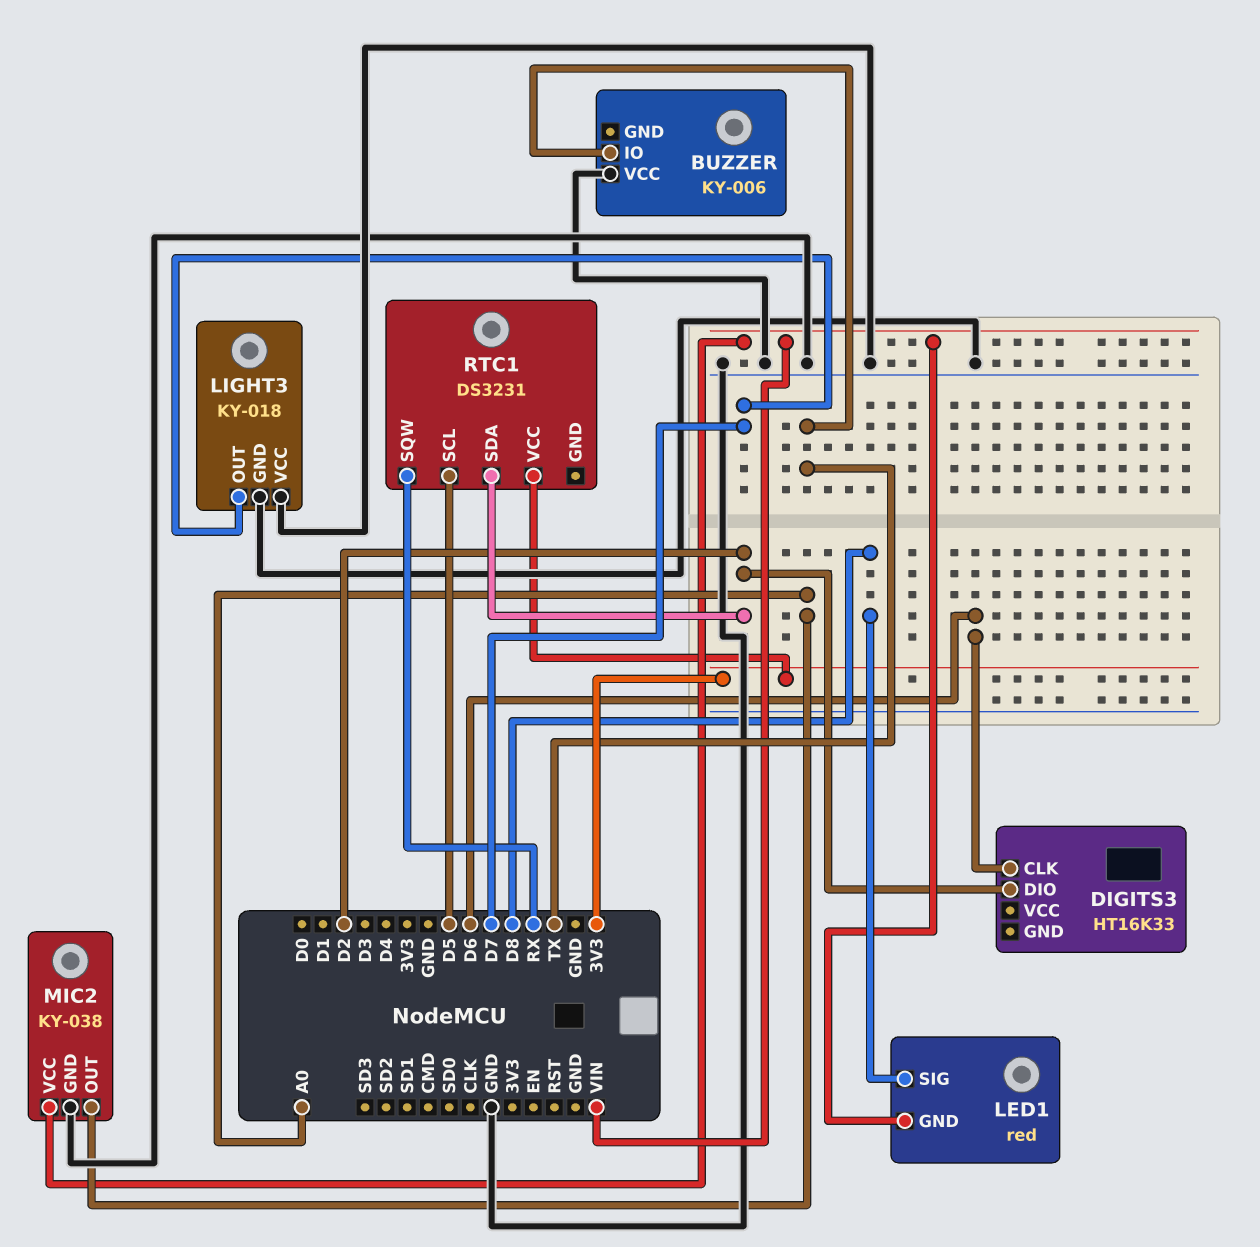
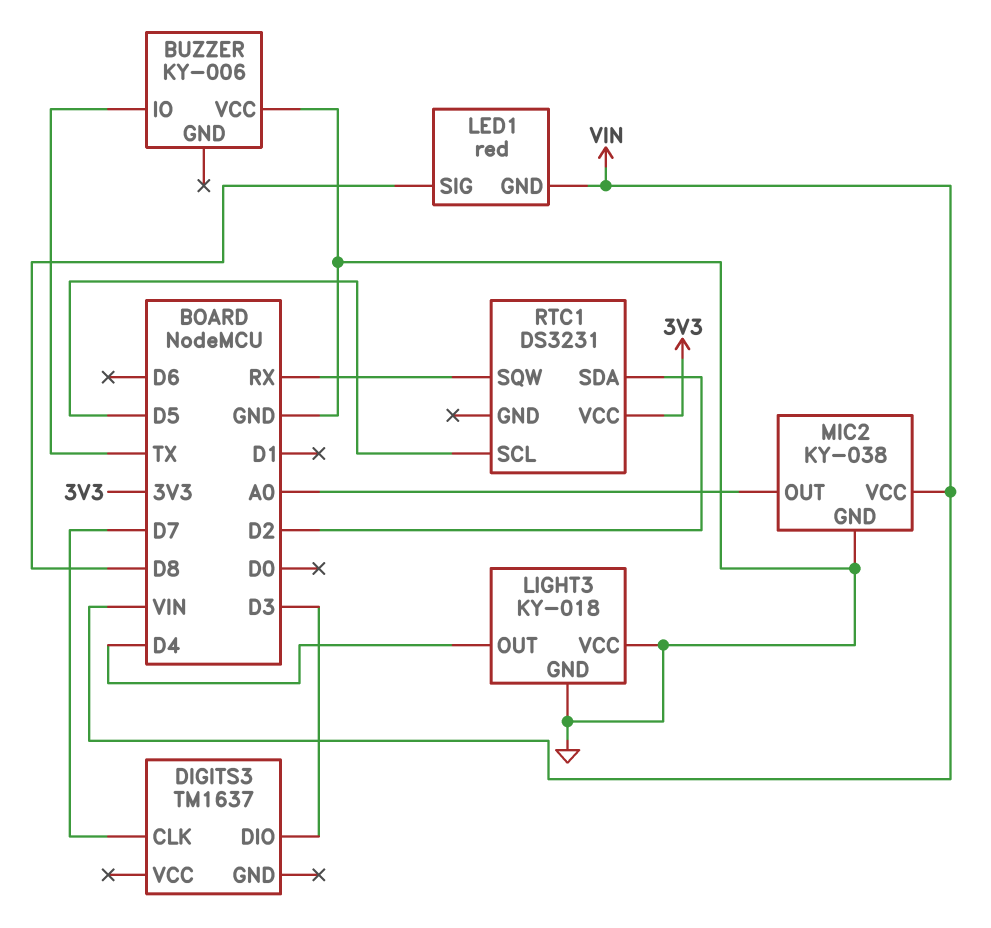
DIGITS3: HT16K33 -> TM1637
DIGITS3 pin CLK: D6 -> D7
DIGITS3 pin DIO: D2 -> D3
LIGHT3 pin OUT: D7 -> D4

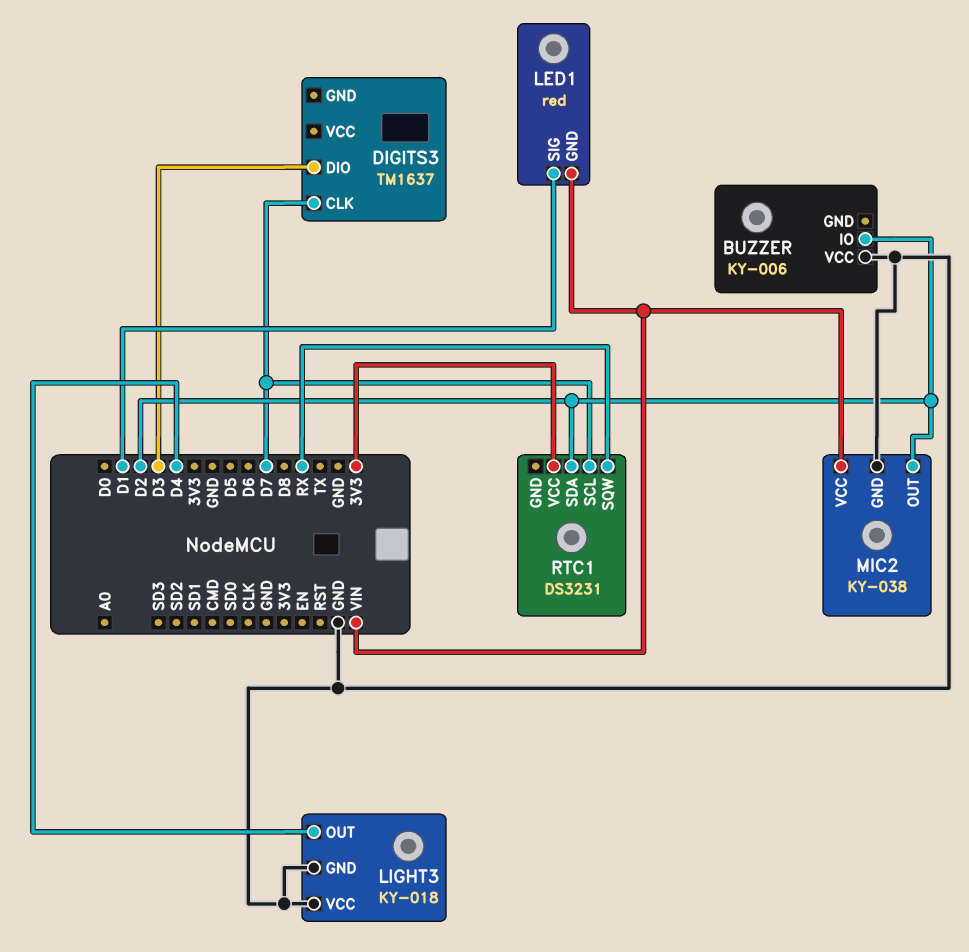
BUZZER pin IO: TX -> D2
LED1 pin SIG: D8 -> D1
MIC2 pin OUT: A0 -> D2
RTC1 pin SCL: D5 -> D7

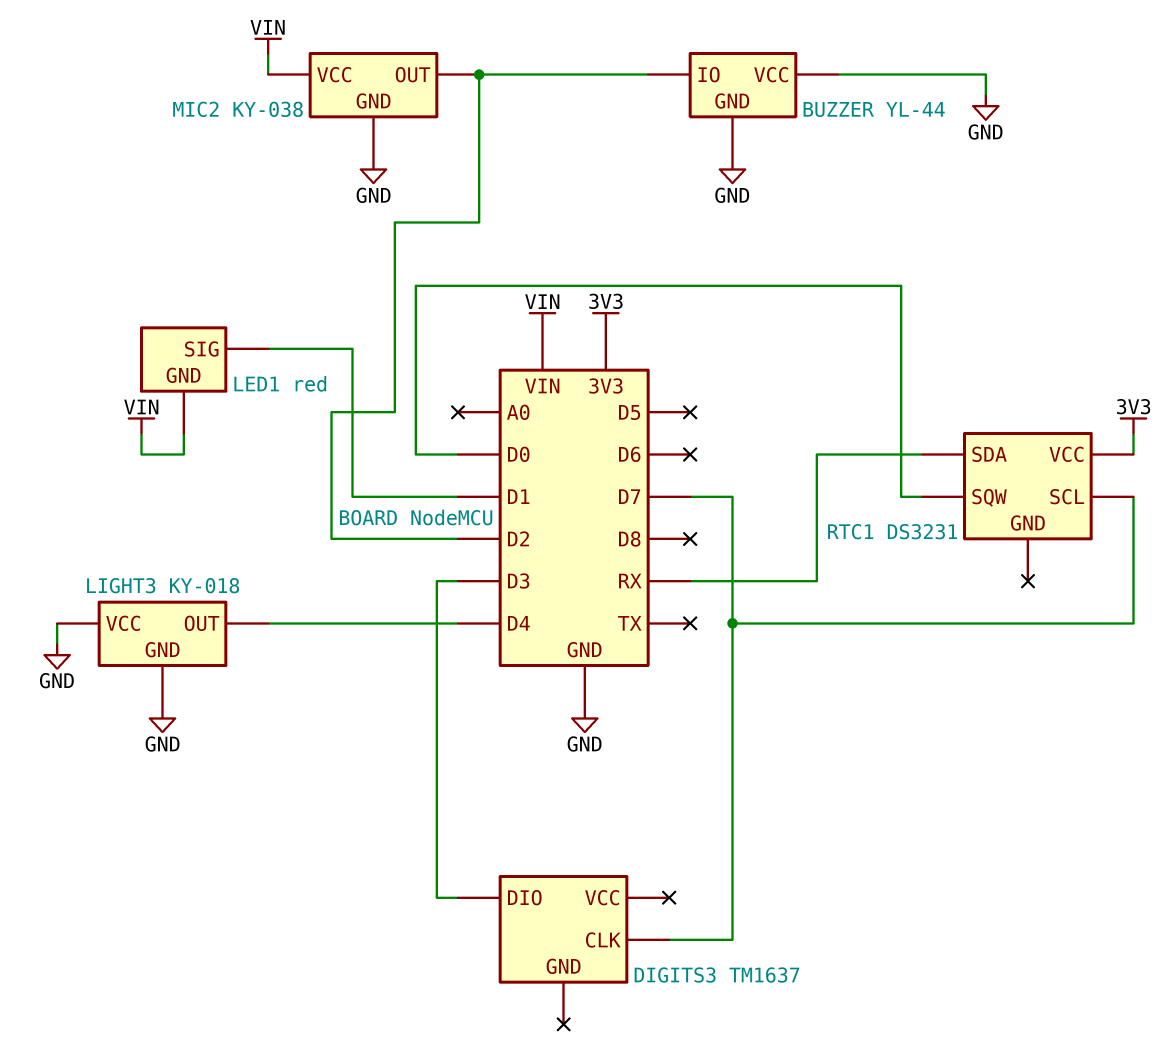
BUZZER: KY-006 -> YL-44
BUZZER pin GND: none -> GND
RTC1 pin SDA: D2 -> RX
RTC1 pin SQW: RX -> D0

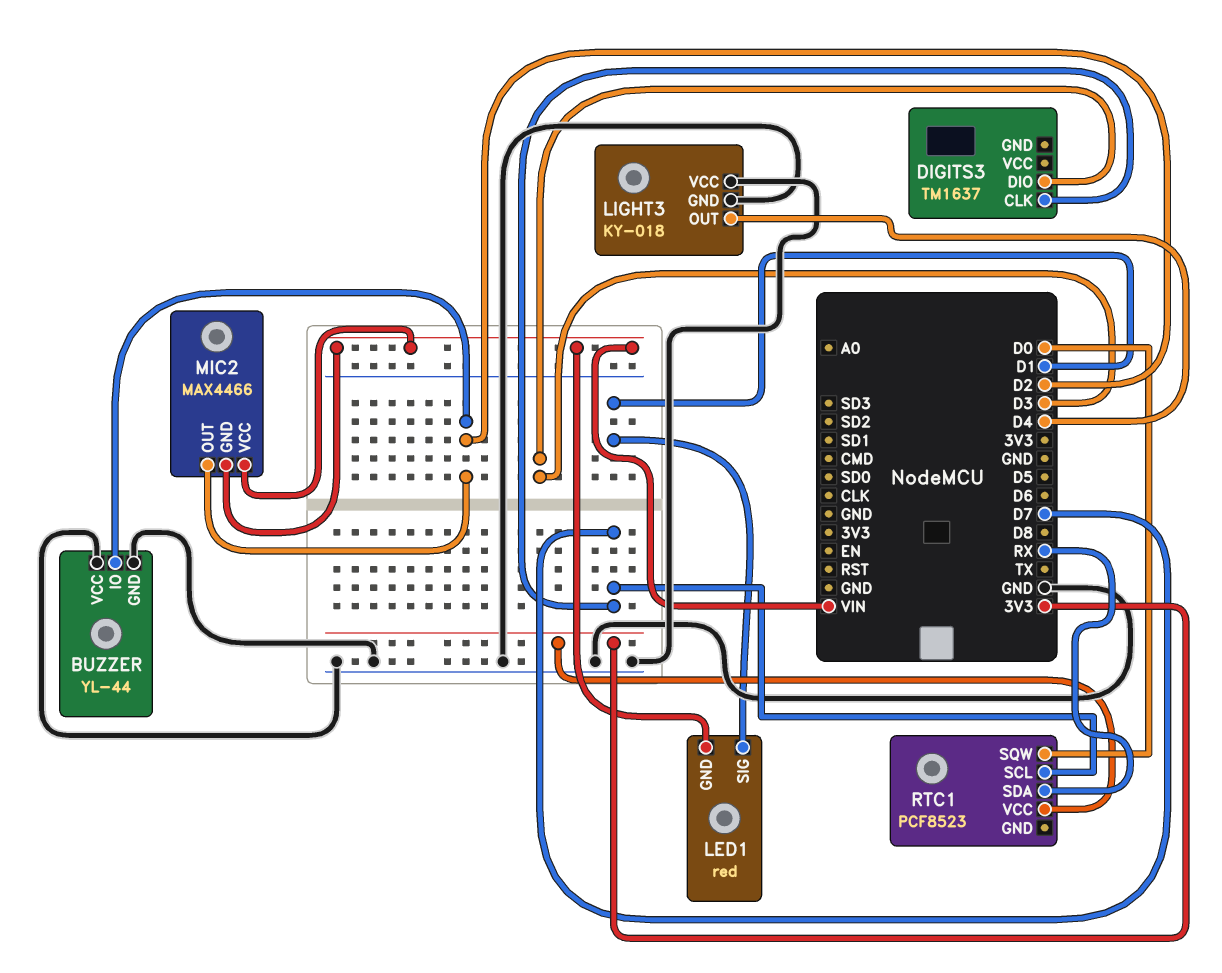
MIC2: KY-038 -> MAX4466
MIC2 pin GND: GND -> VIN
RTC1: DS3231 -> PCF8523

